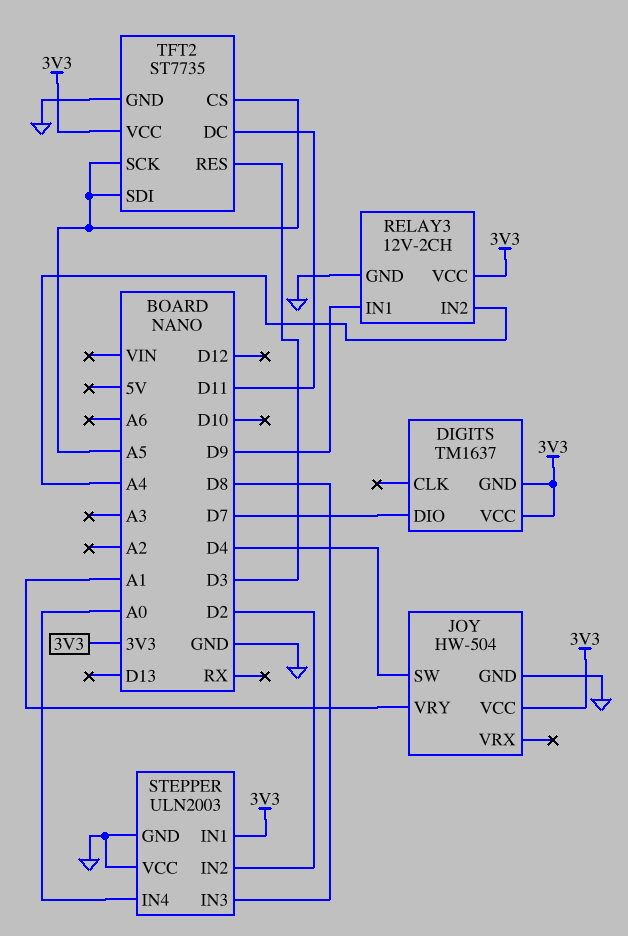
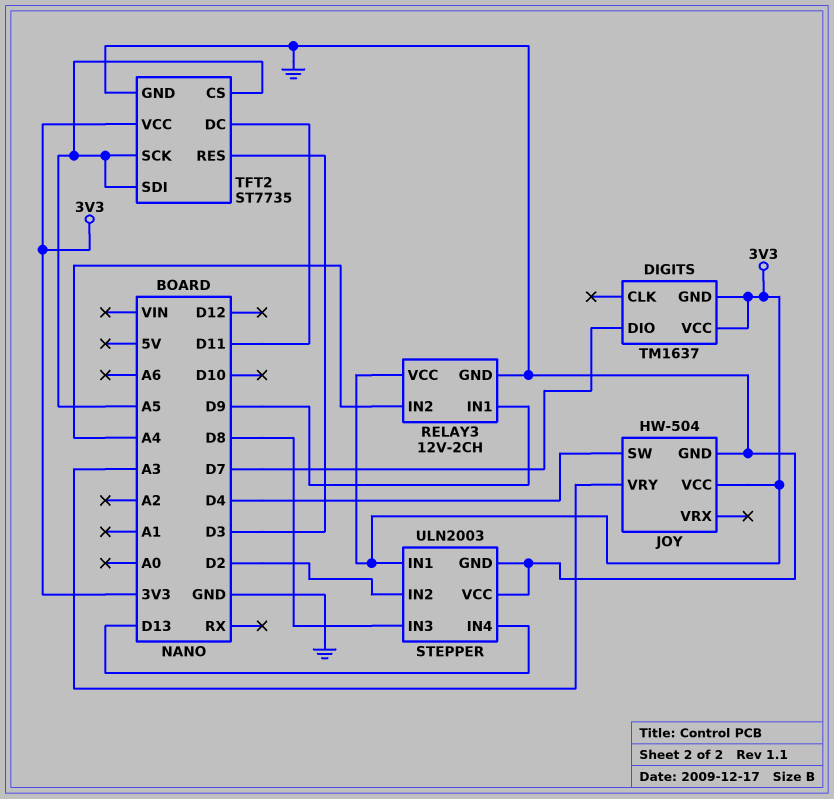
JOY pin VRY: A1 -> A3
STEPPER pin IN4: A0 -> D13

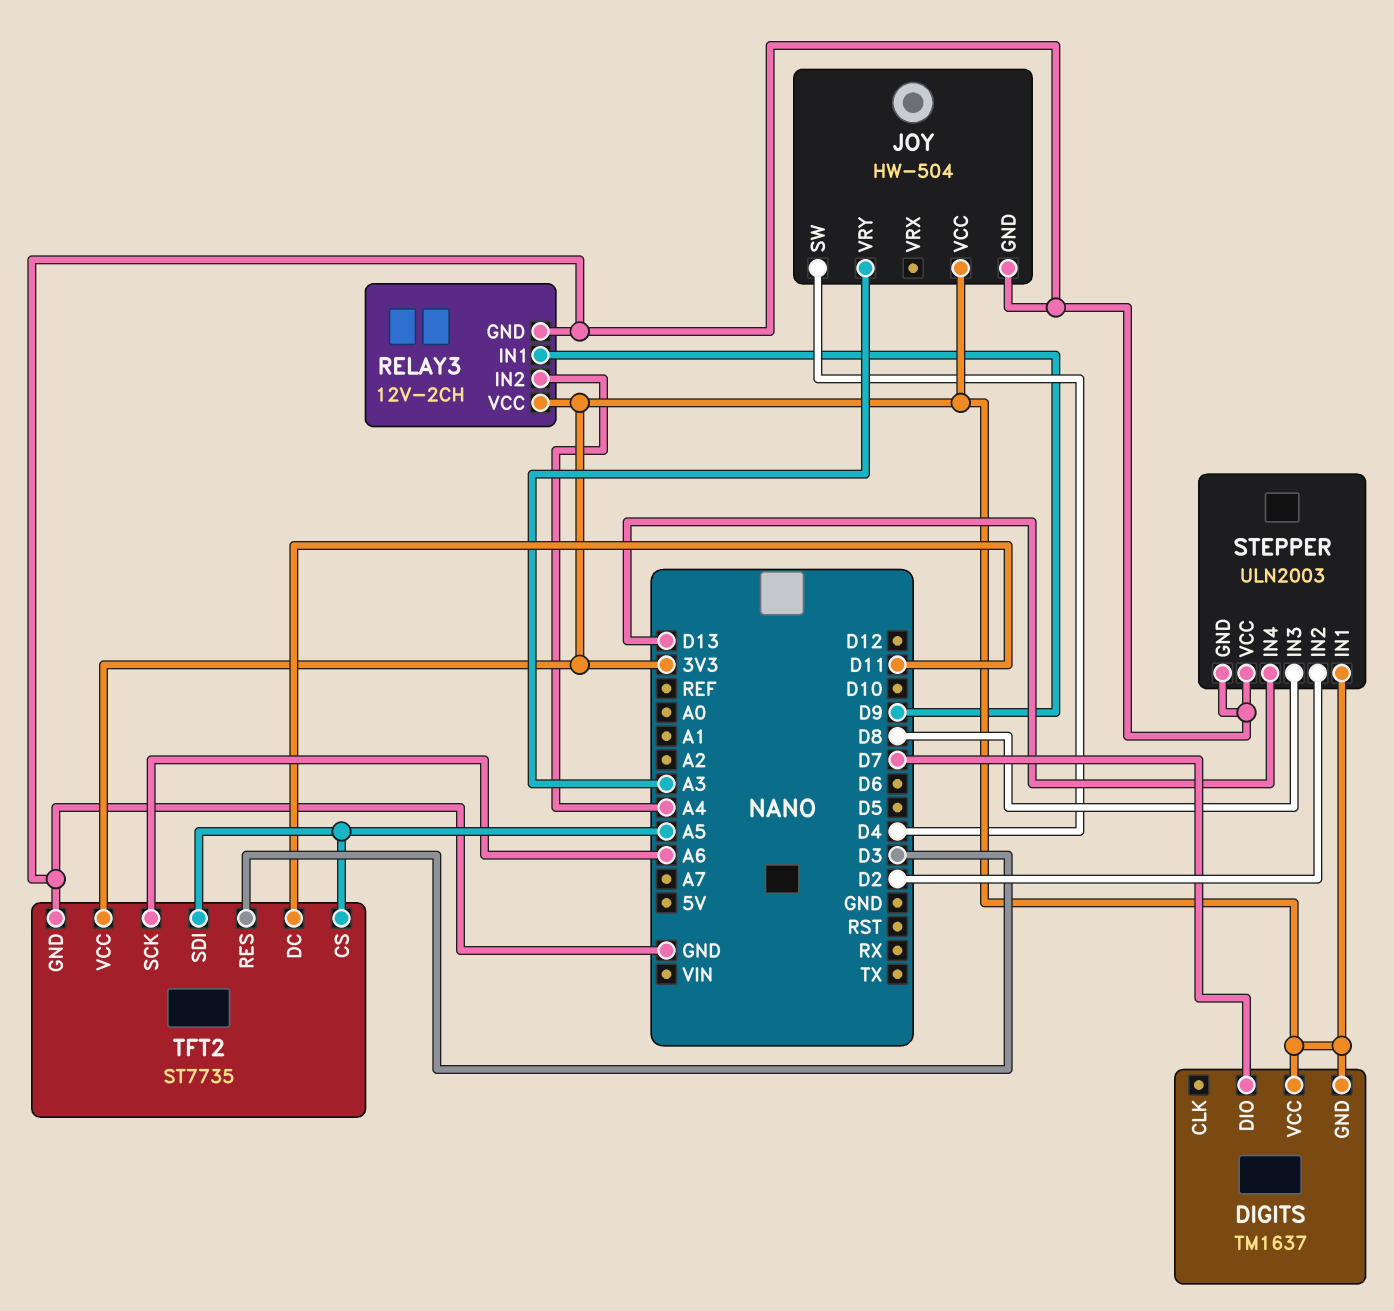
TFT2 pin SCK: A5 -> A6

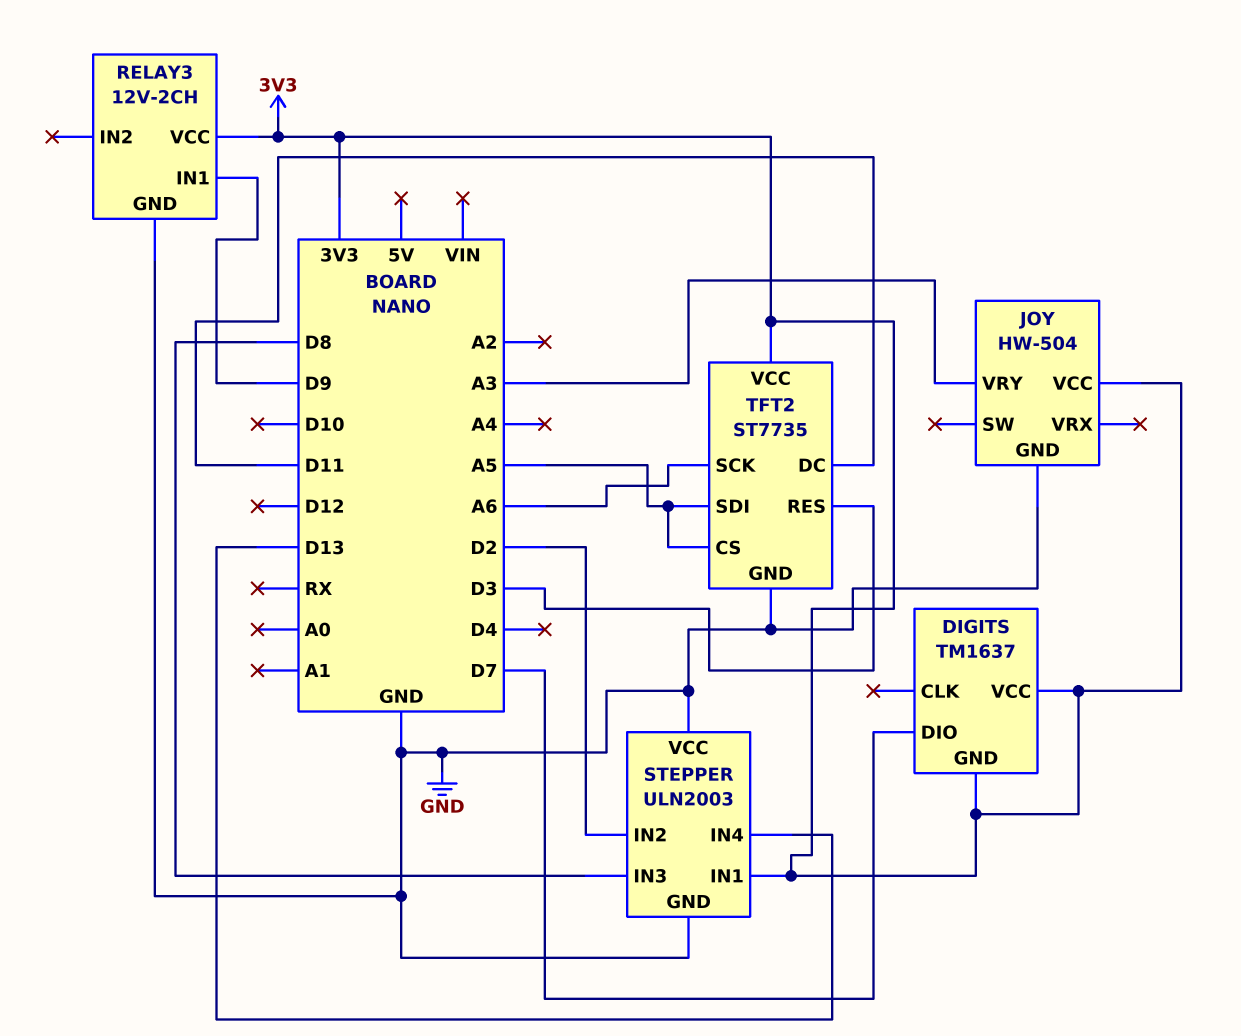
JOY pin SW: D4 -> none
RELAY3 pin IN2: A4 -> none

